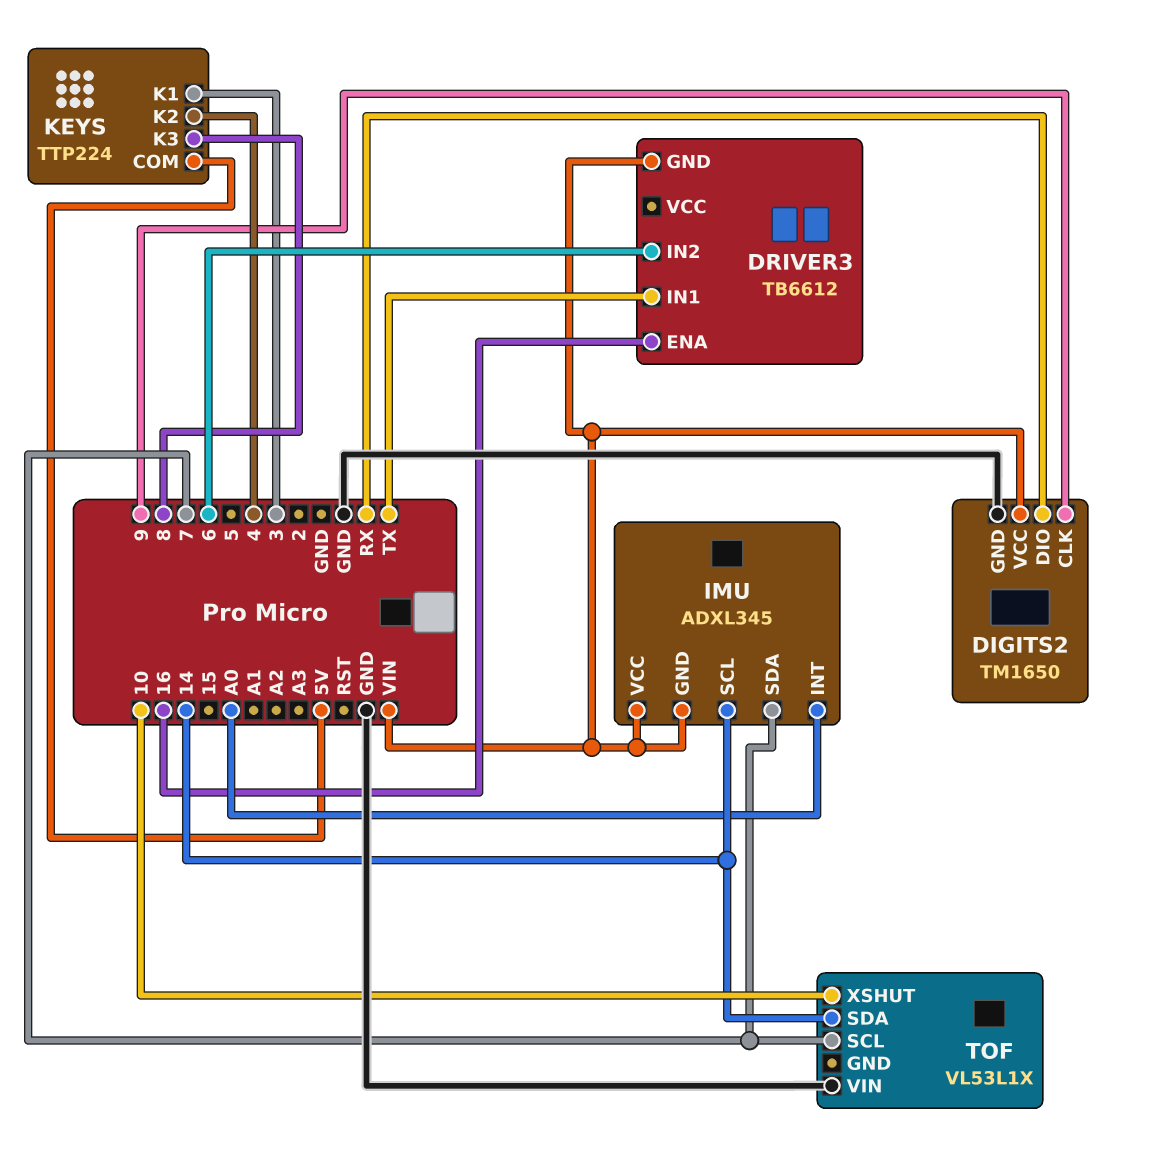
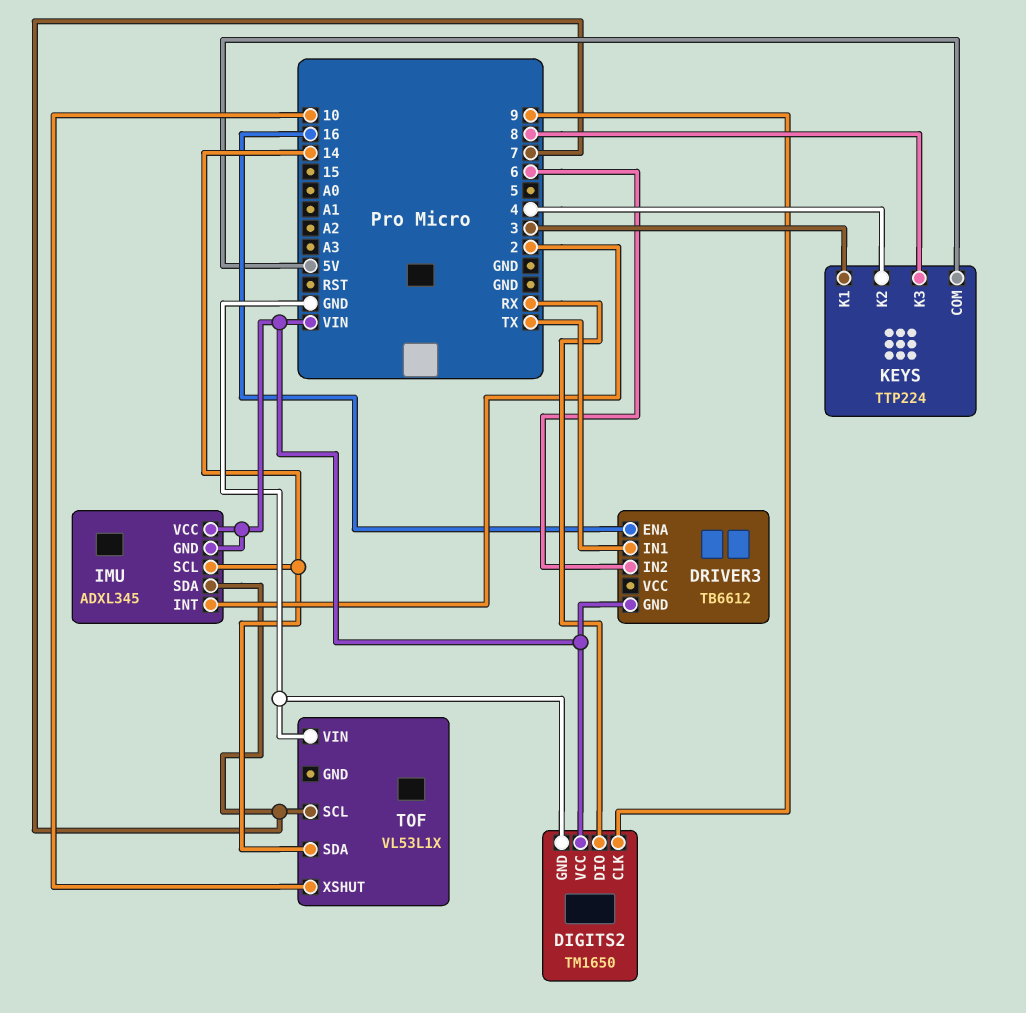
IMU pin INT: A0 -> 2

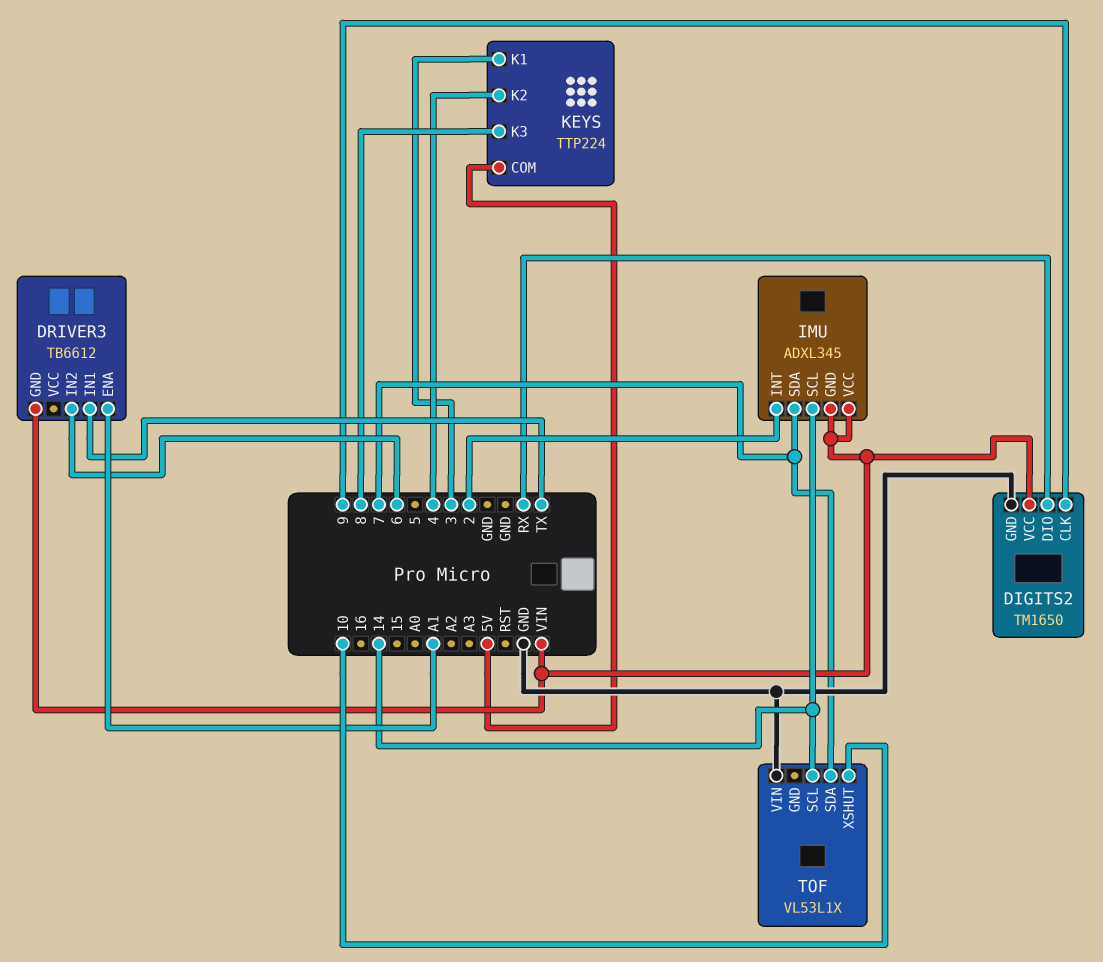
DRIVER3 pin ENA: 16 -> A1
TOF pin SCL: 7 -> 14
TOF pin SDA: 14 -> 7

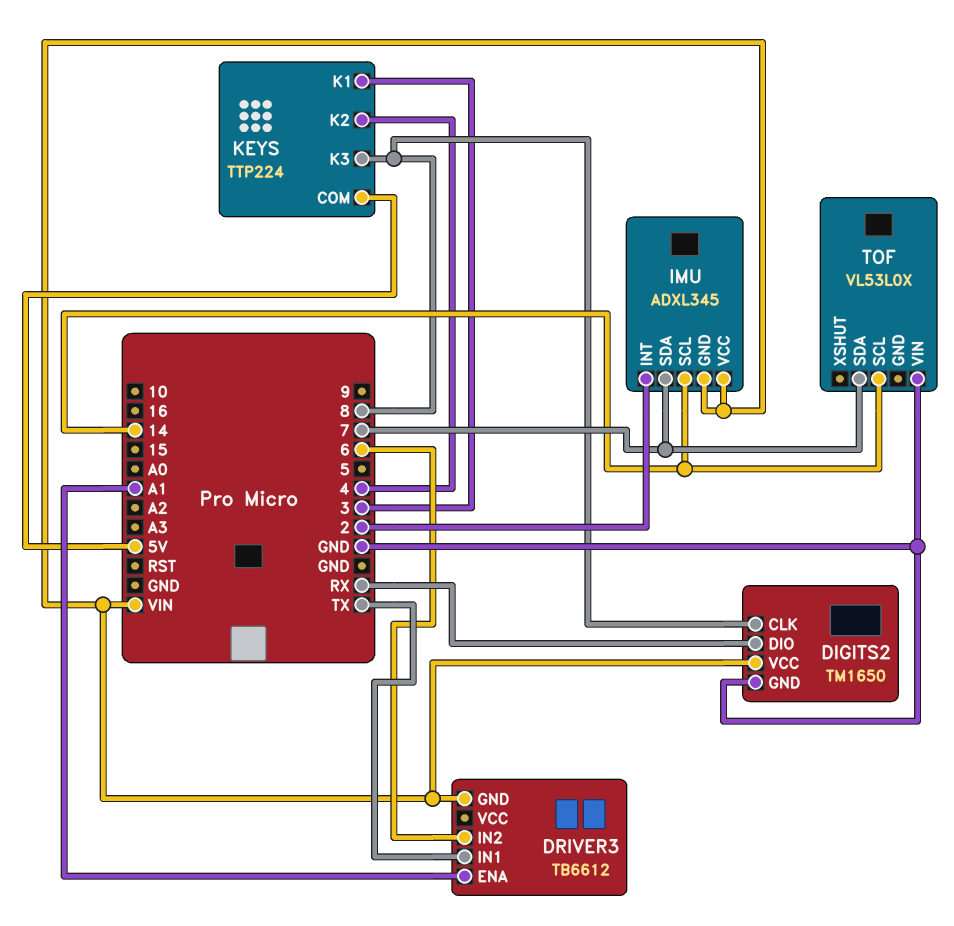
DIGITS2 pin CLK: 9 -> 8
TOF: VL53L1X -> VL53L0X
TOF pin XSHUT: 10 -> none

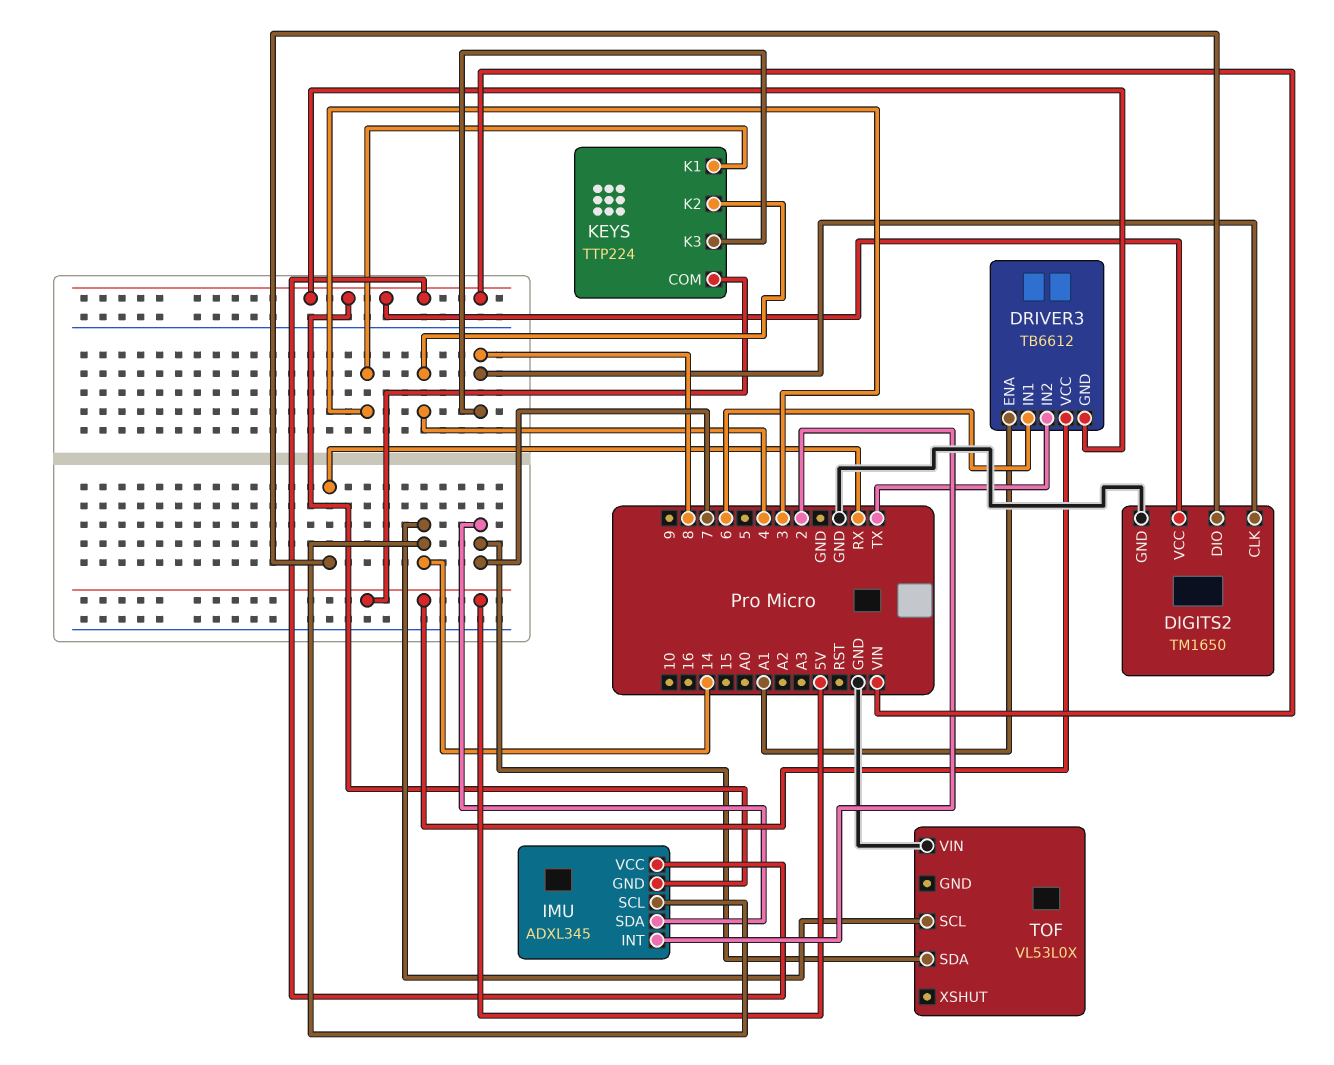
DRIVER3 pin IN1: TX -> 6
DRIVER3 pin IN2: 6 -> TX
DRIVER3 pin VCC: none -> 5V

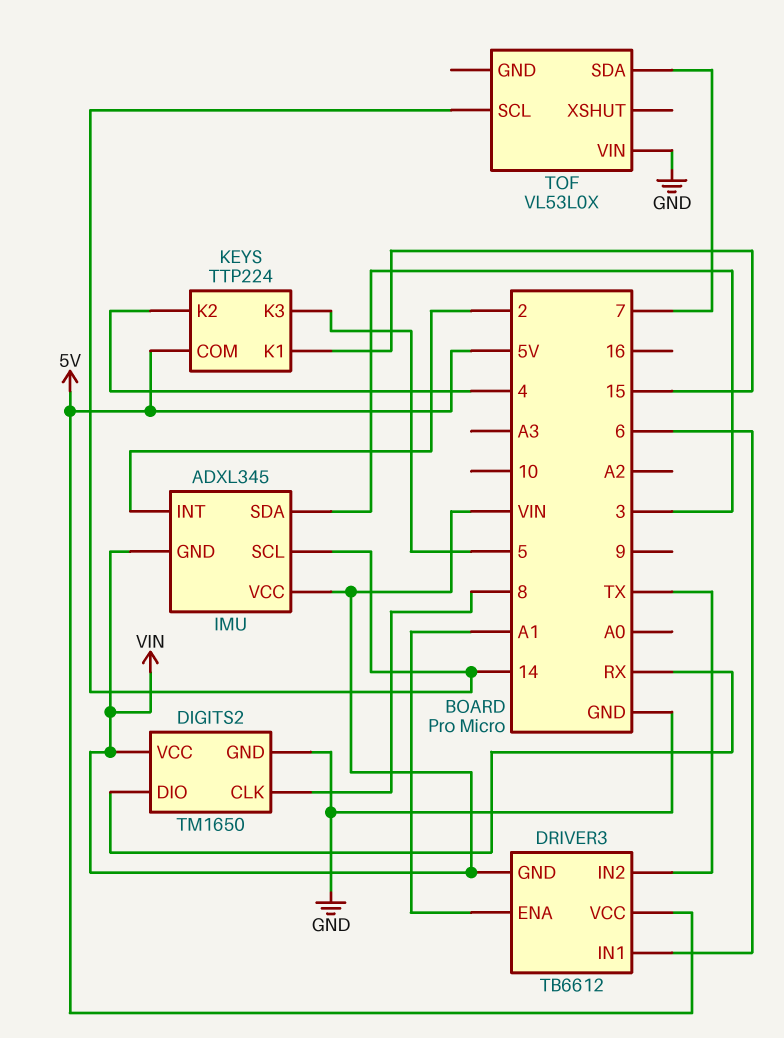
IMU pin SDA: 7 -> 3
KEYS pin K1: 3 -> 15
KEYS pin K3: 8 -> 5

